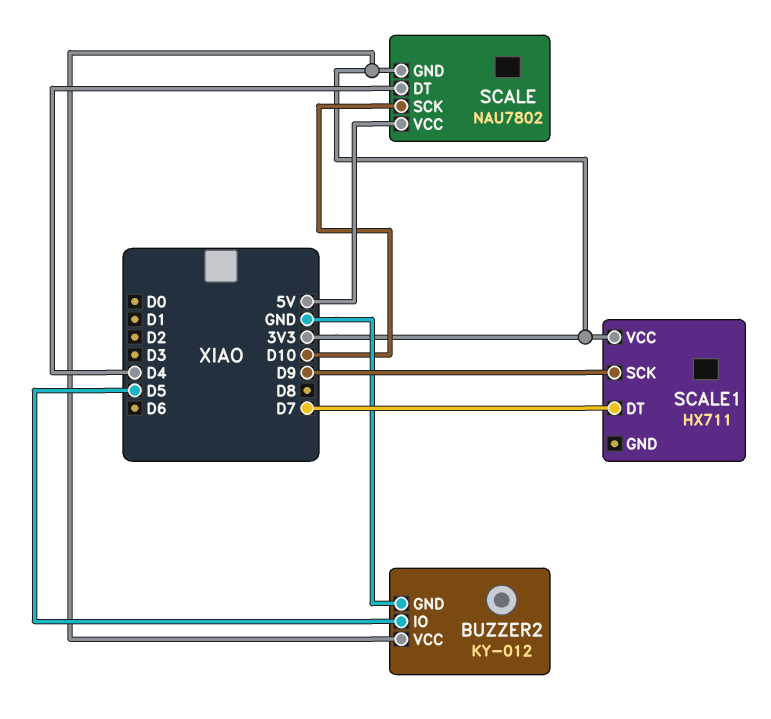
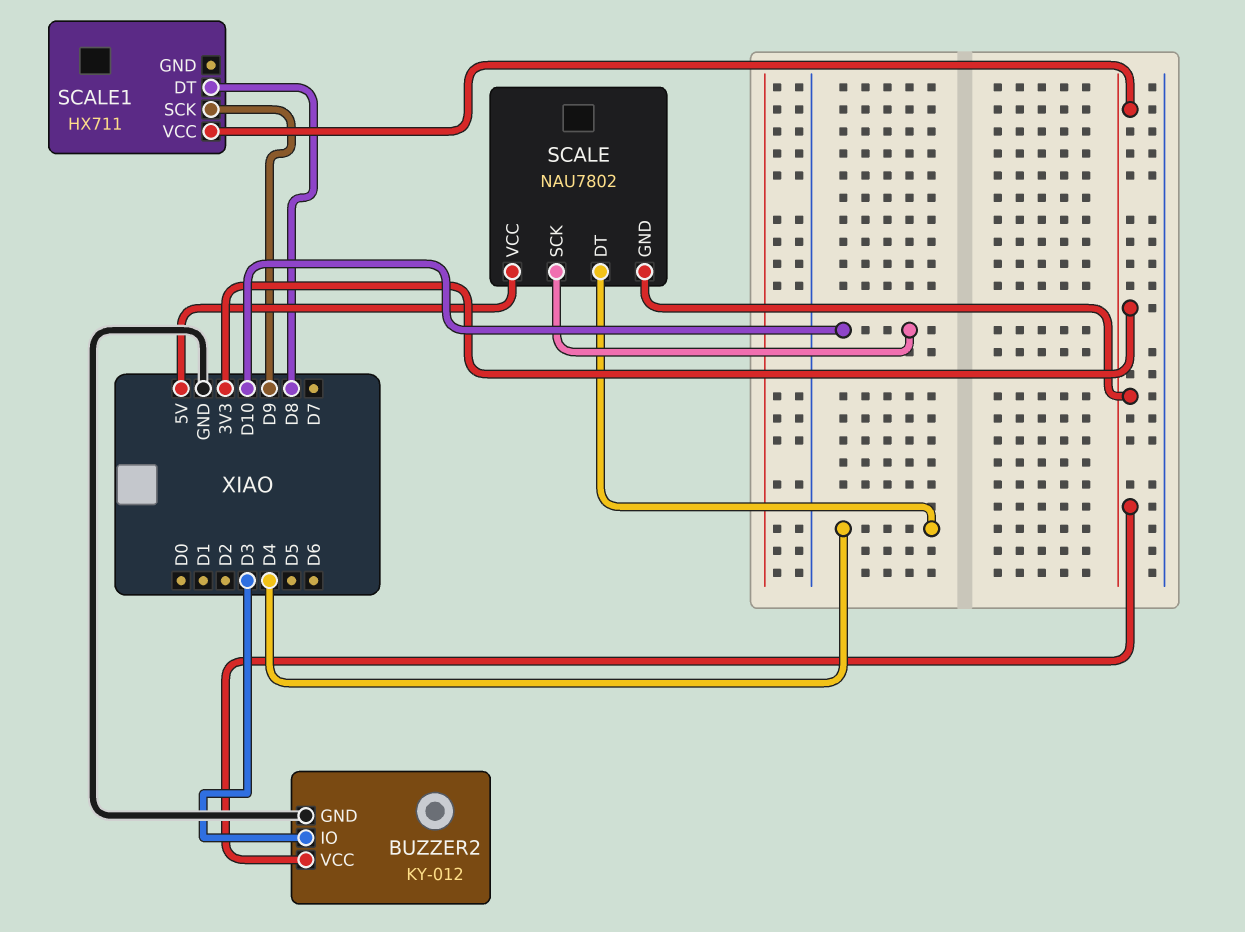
BUZZER2 pin IO: D5 -> D3
SCALE1 pin DT: D7 -> D8

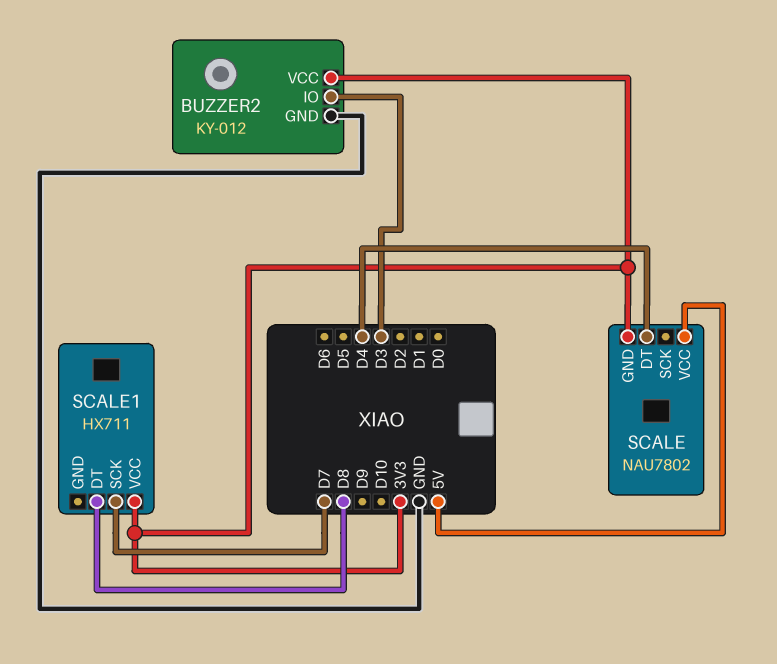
SCALE pin SCK: D10 -> none
SCALE1 pin SCK: D9 -> D7

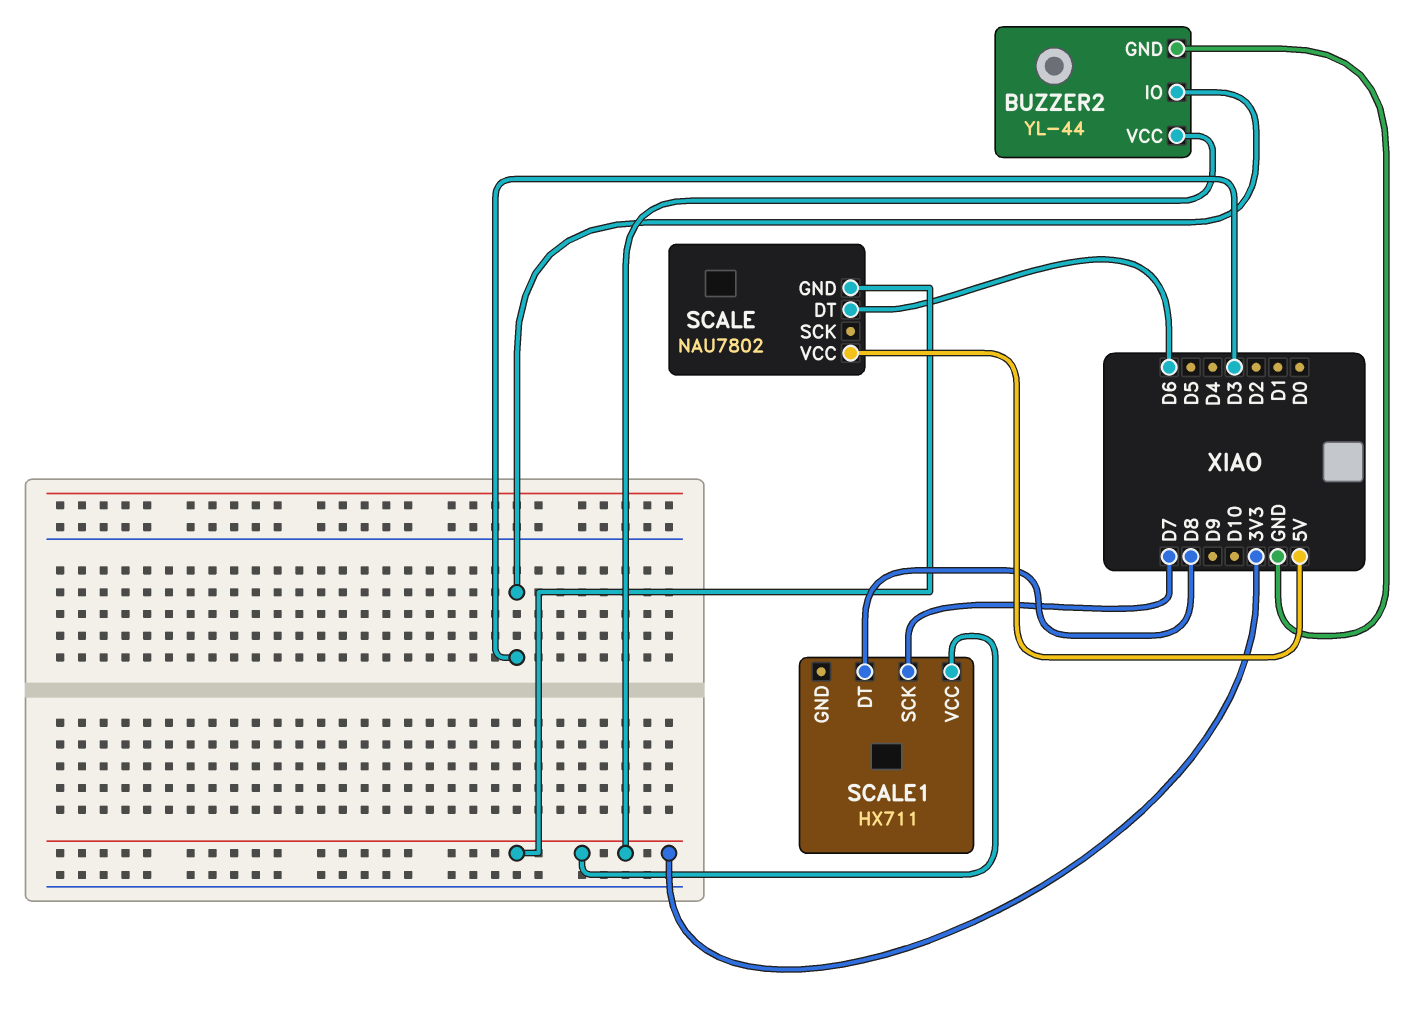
BUZZER2: KY-012 -> YL-44
SCALE pin DT: D4 -> D6

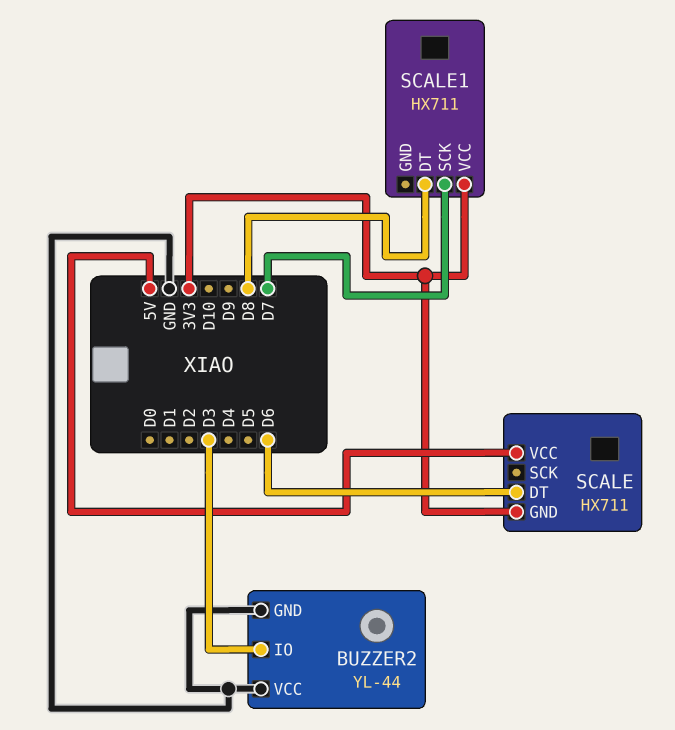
BUZZER2 pin VCC: 3V3 -> GND
SCALE: NAU7802 -> HX711

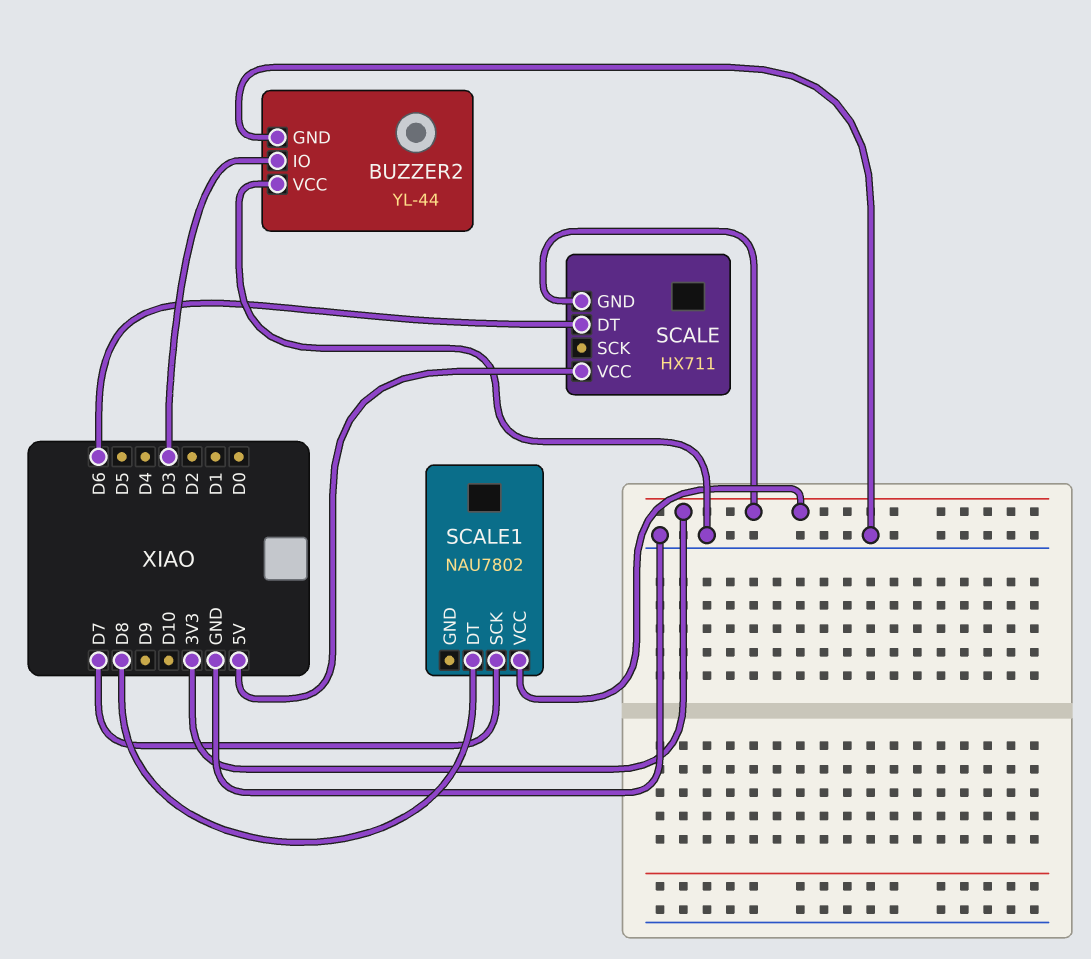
SCALE1: HX711 -> NAU7802

